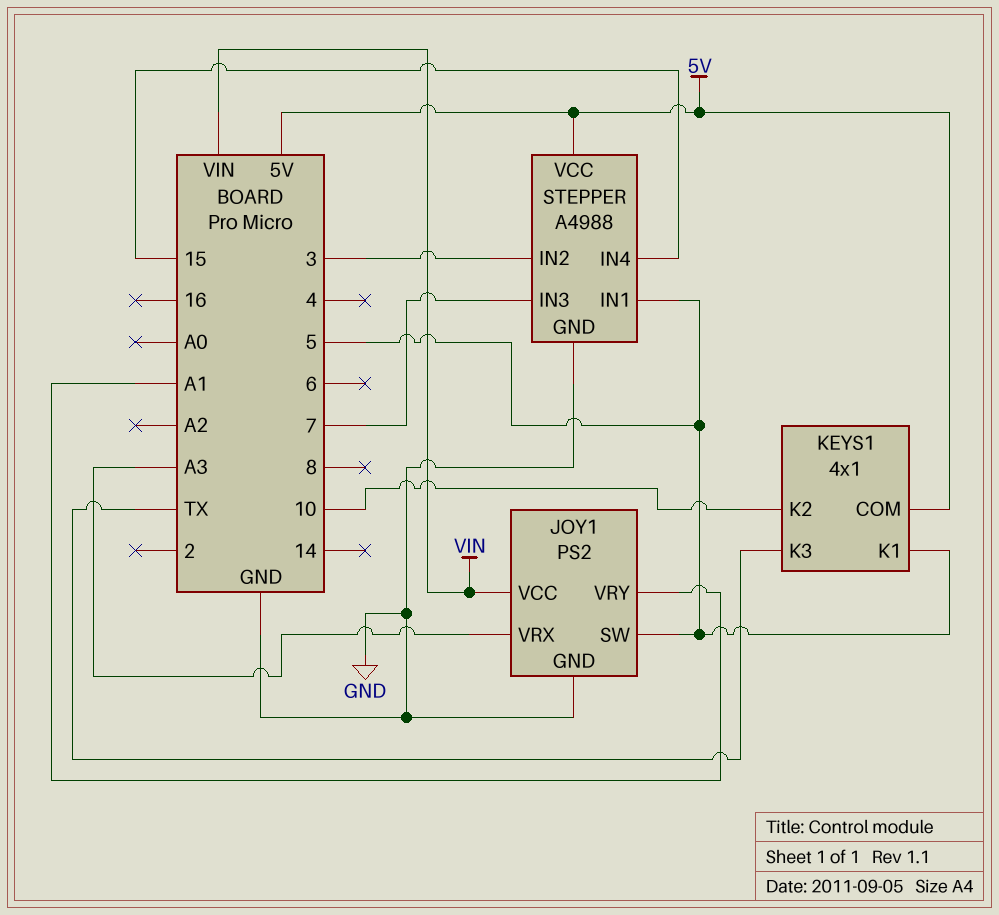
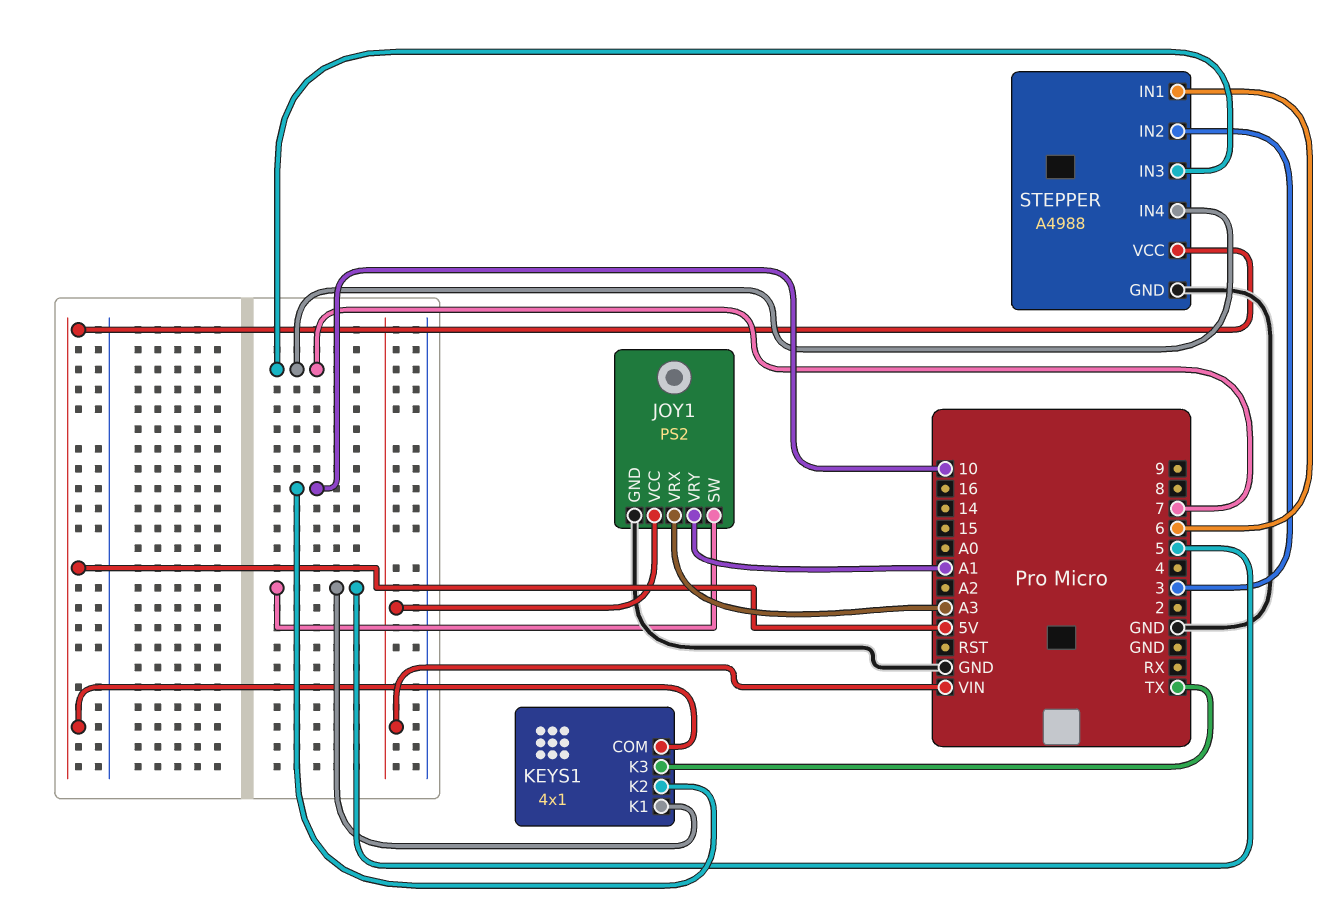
STEPPER pin IN1: 5 -> 6
STEPPER pin IN4: 15 -> 7

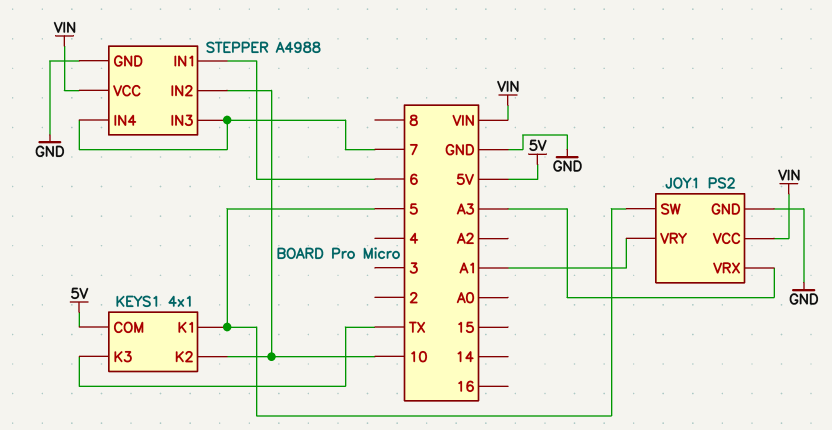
STEPPER pin IN2: 3 -> 10
STEPPER pin VCC: 5V -> VIN

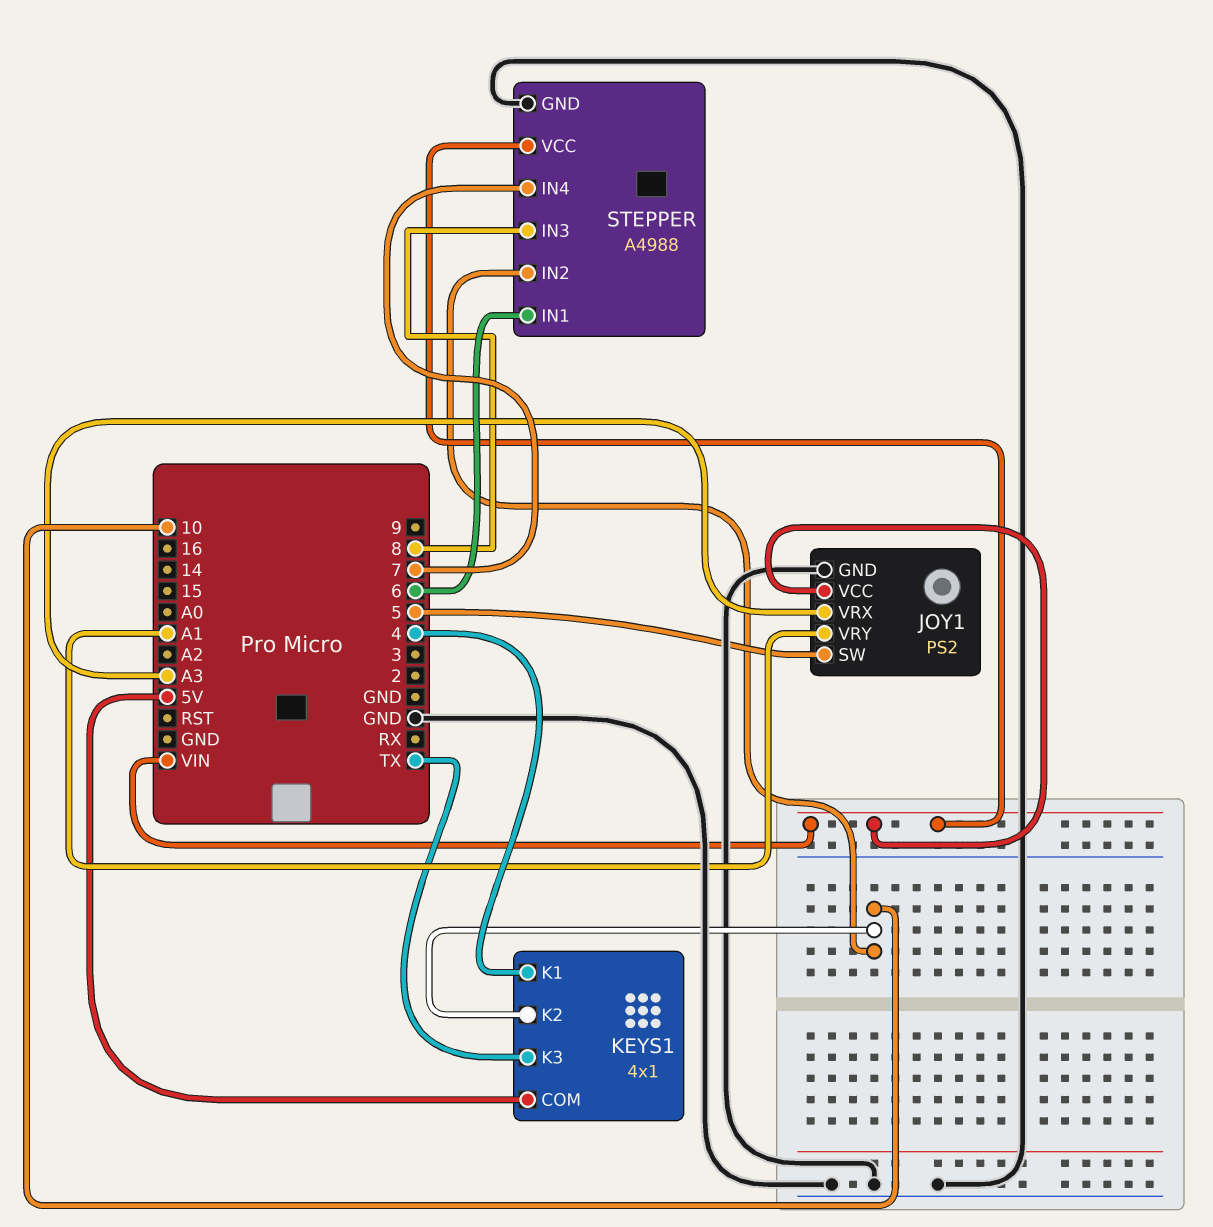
KEYS1 pin K1: 5 -> 4
STEPPER pin IN3: 7 -> 8

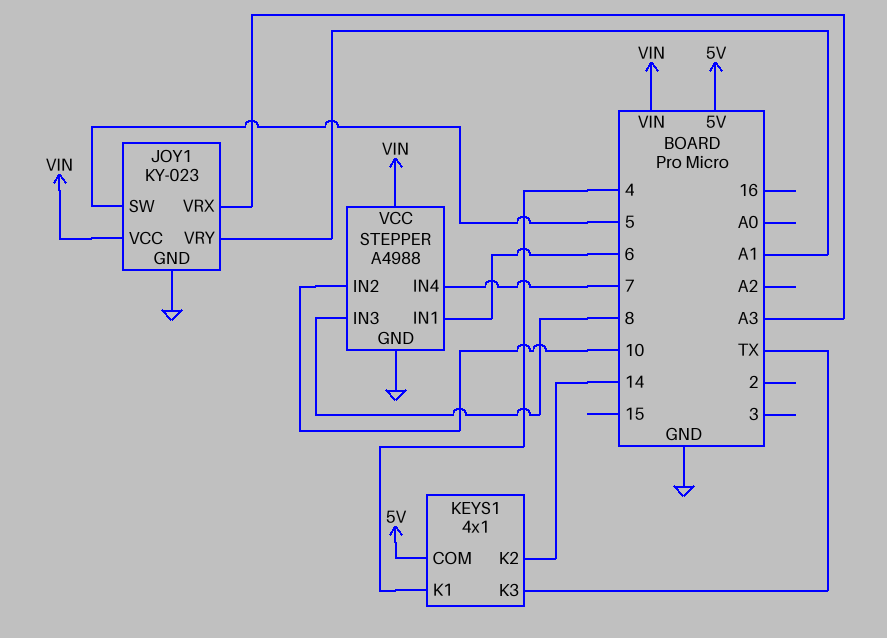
JOY1: PS2 -> KY-023
KEYS1 pin K2: 10 -> 14

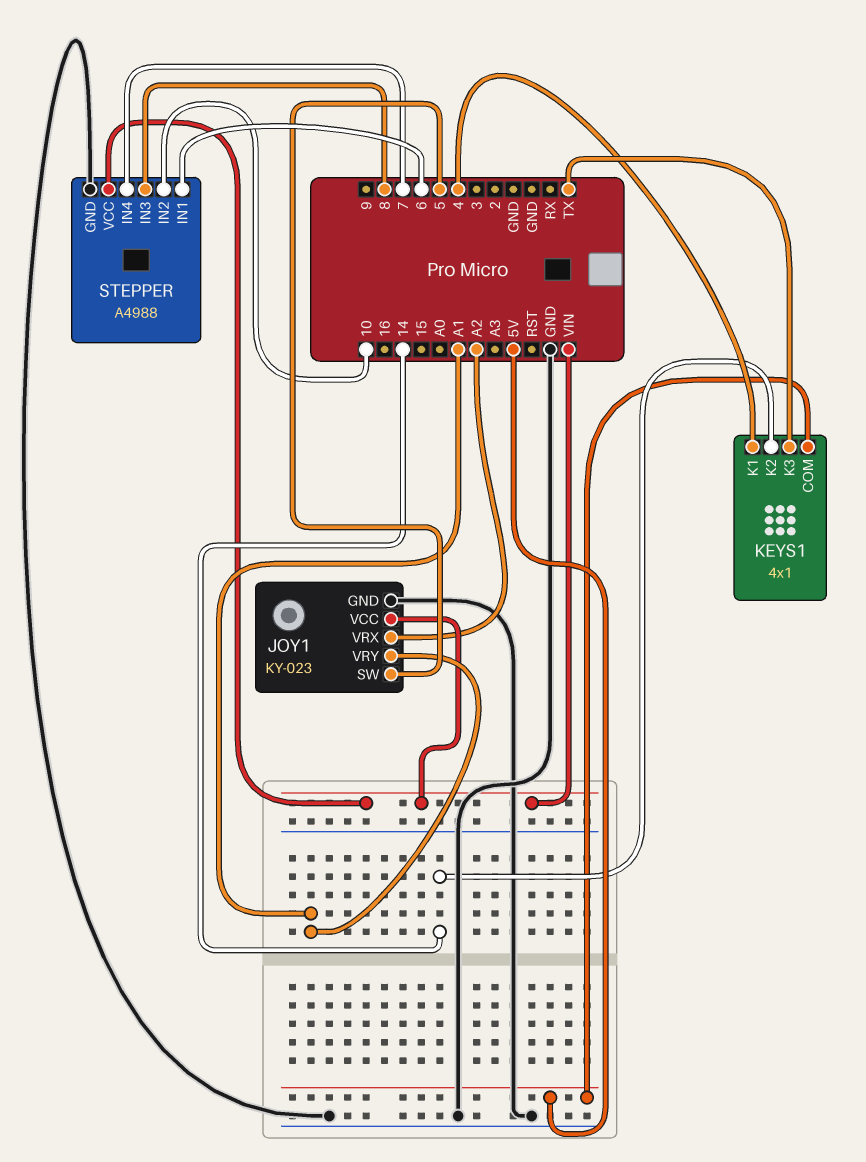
JOY1 pin VRX: A3 -> A2

